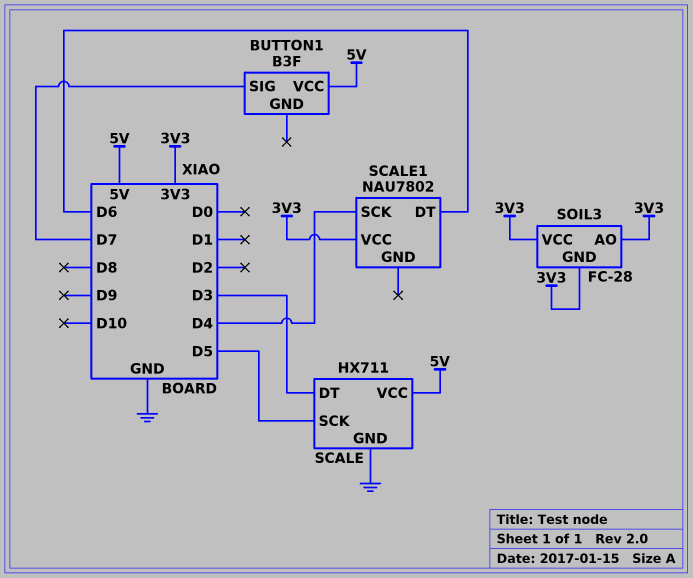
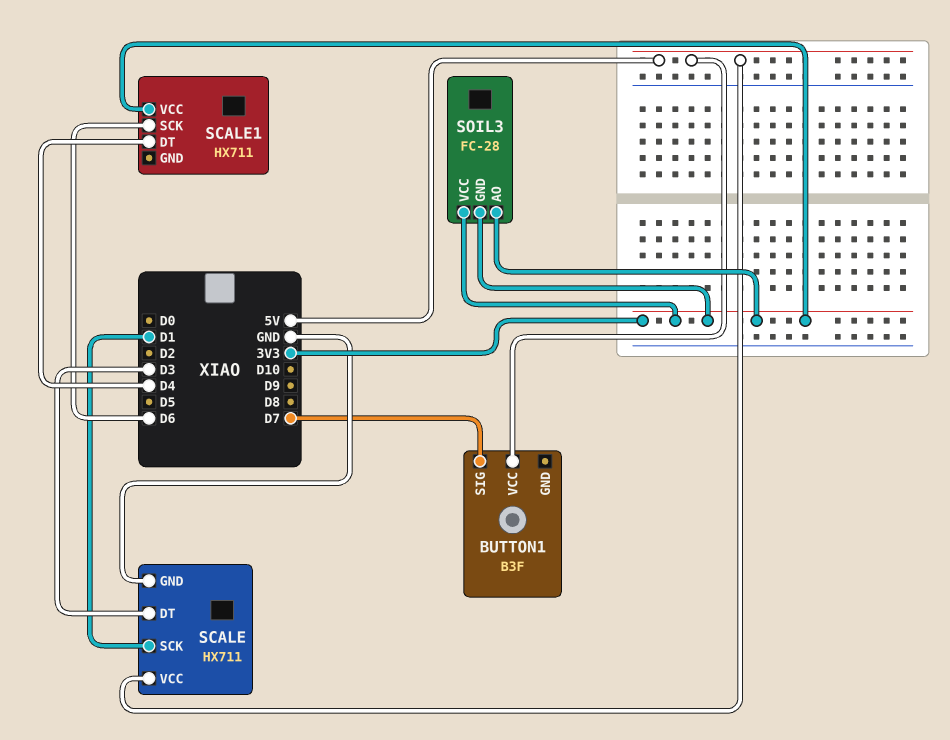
SCALE pin SCK: D5 -> D1
SCALE1: NAU7802 -> HX711
SCALE1 pin DT: D6 -> D4
SCALE1 pin SCK: D4 -> D6

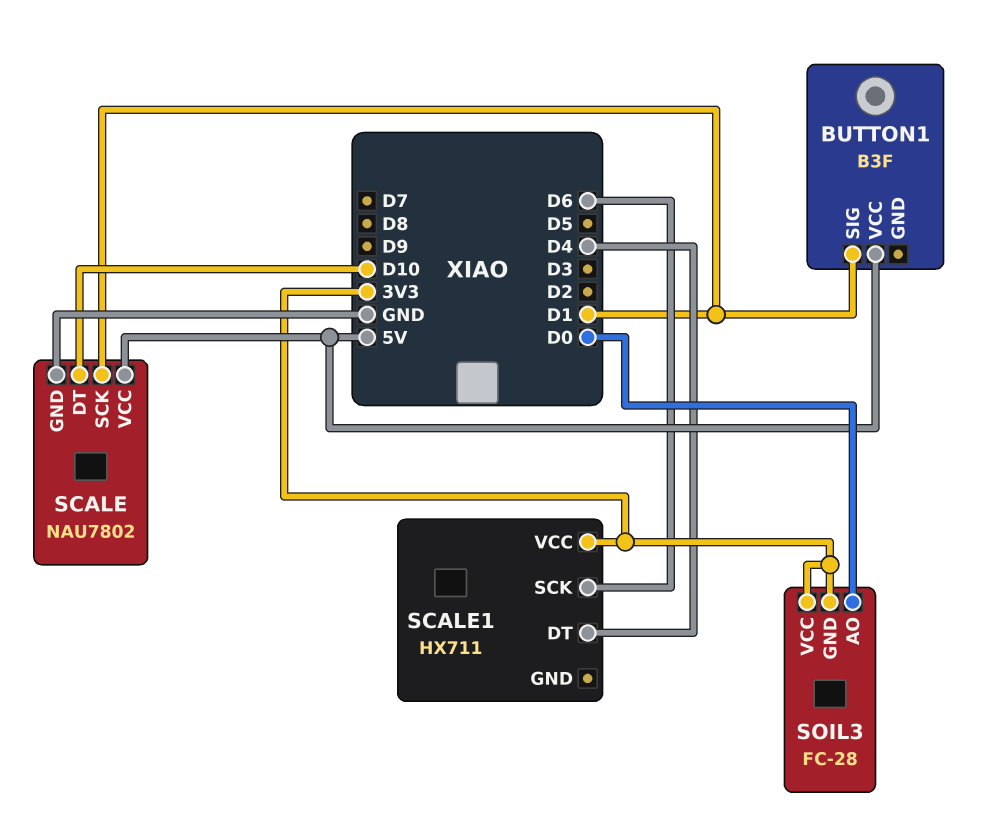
BUTTON1 pin SIG: D7 -> D1
SCALE: HX711 -> NAU7802
SCALE pin DT: D3 -> D10
SOIL3 pin AO: 3V3 -> D0

